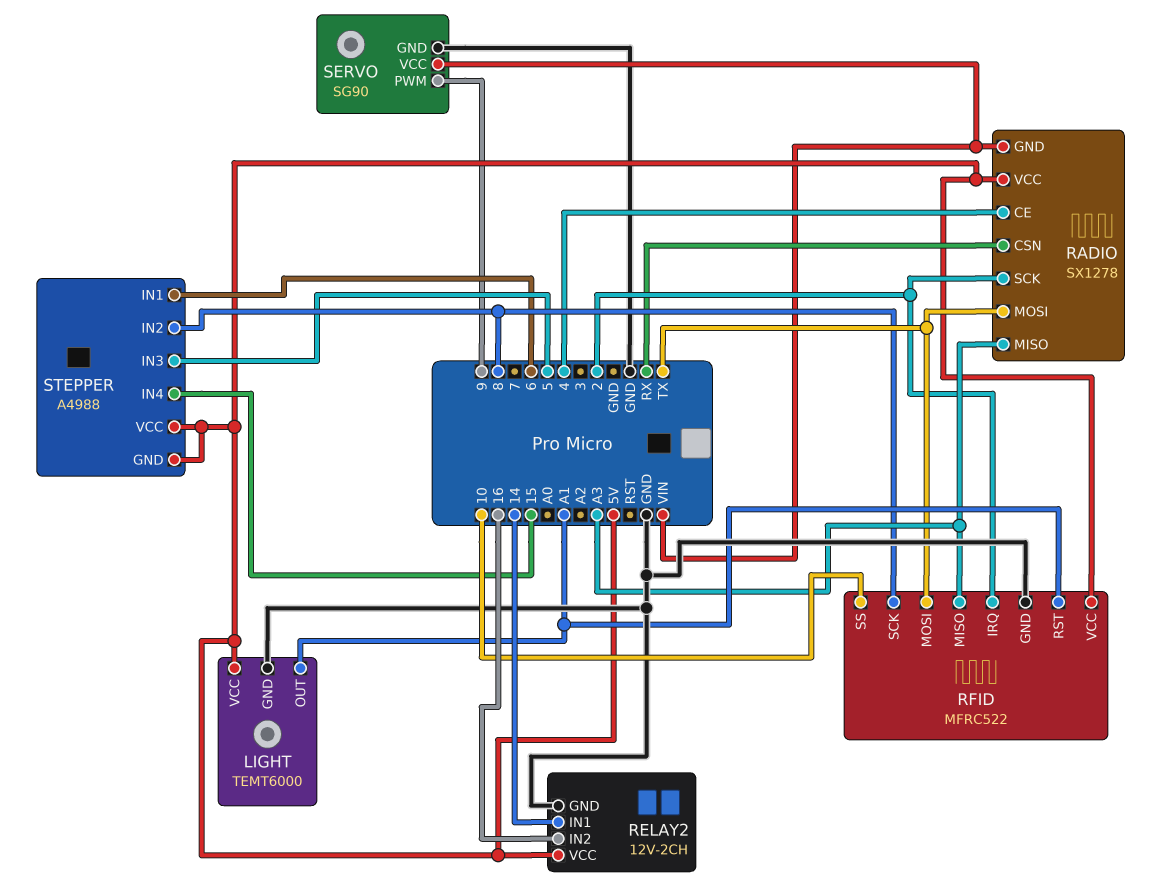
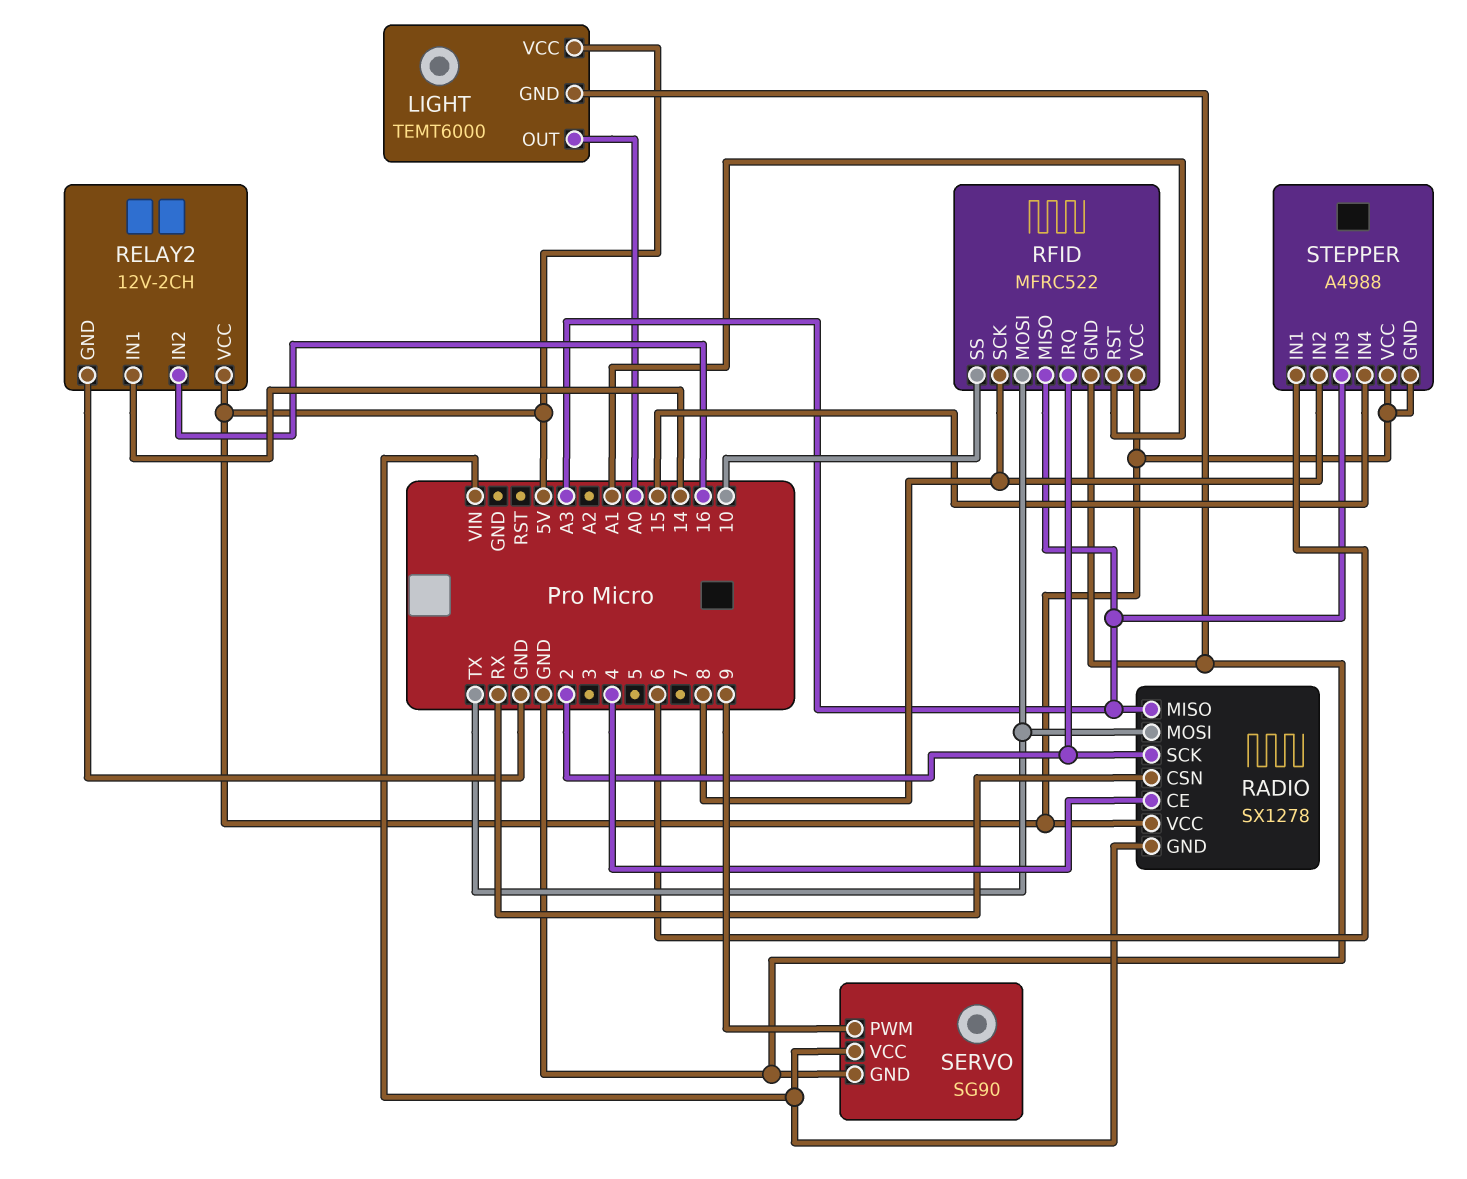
LIGHT pin OUT: A1 -> A0
STEPPER pin IN3: 5 -> A3

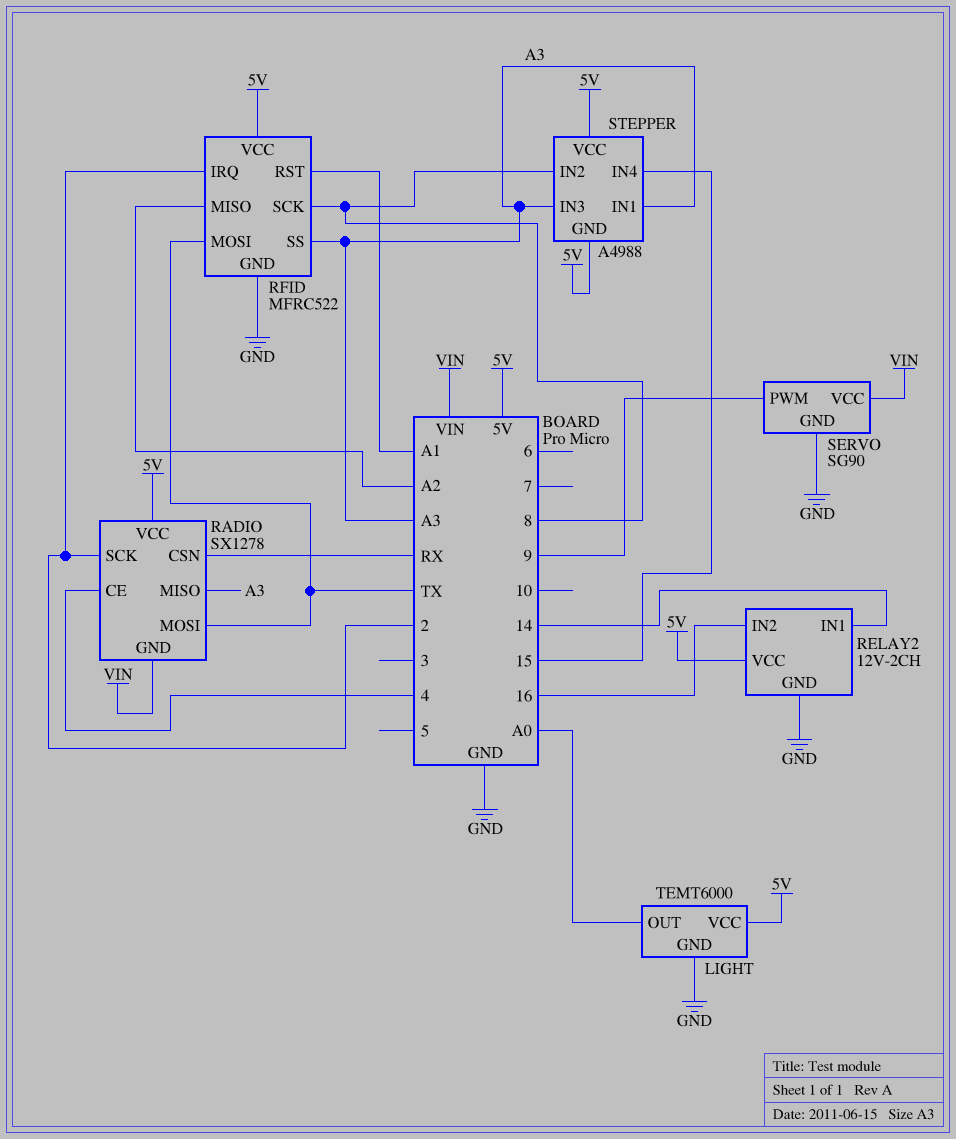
RFID pin MISO: A3 -> A2
RFID pin SS: 10 -> A3
STEPPER pin IN1: 6 -> A3

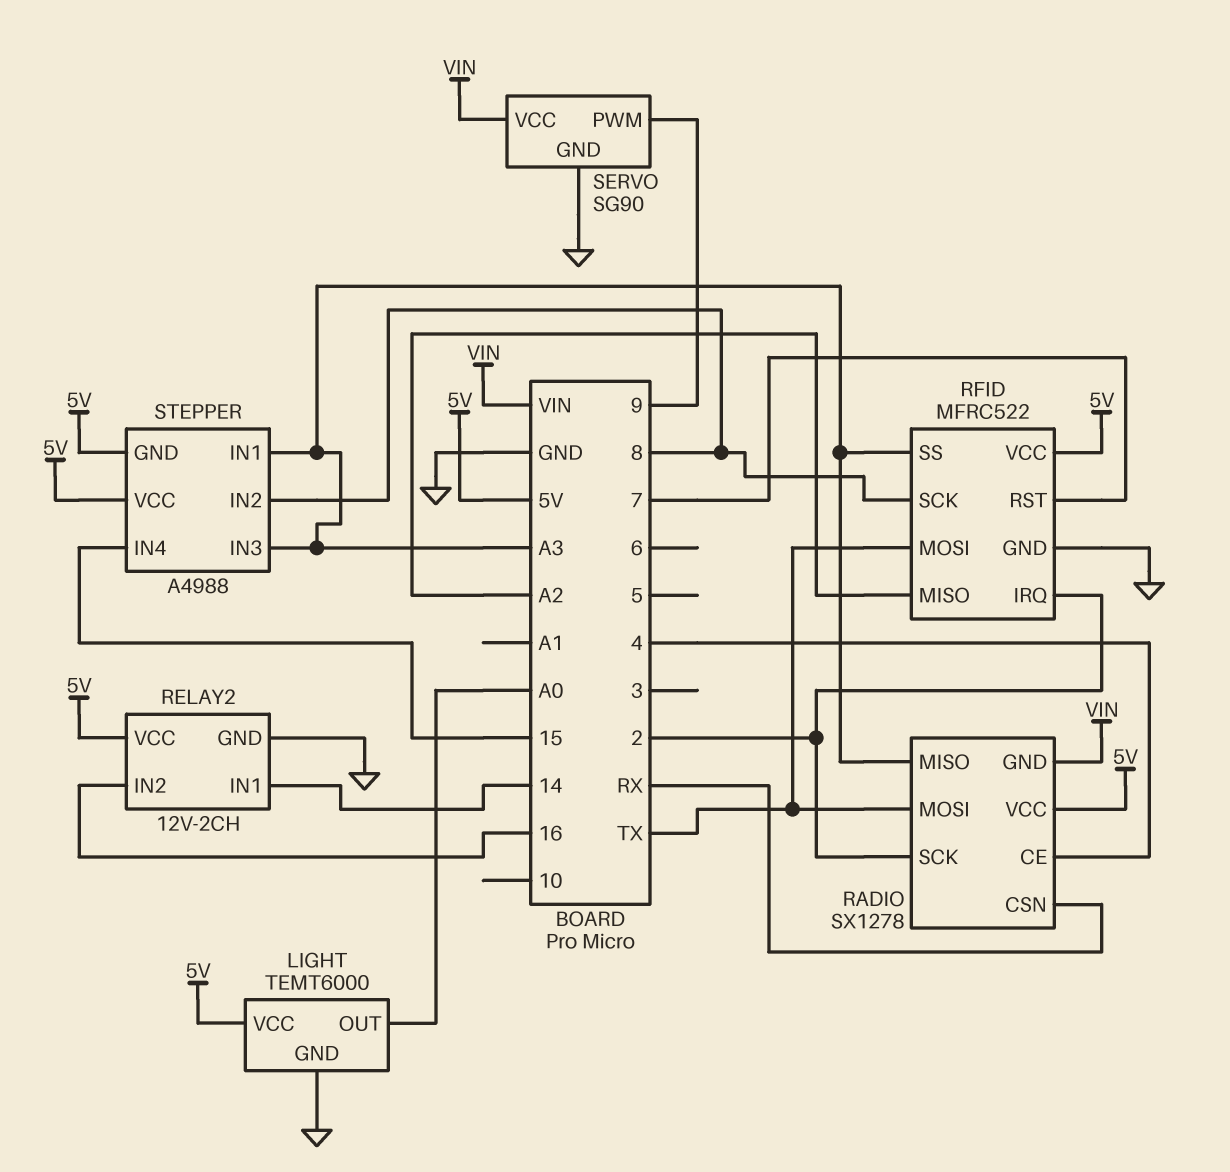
RFID pin RST: A1 -> 7

